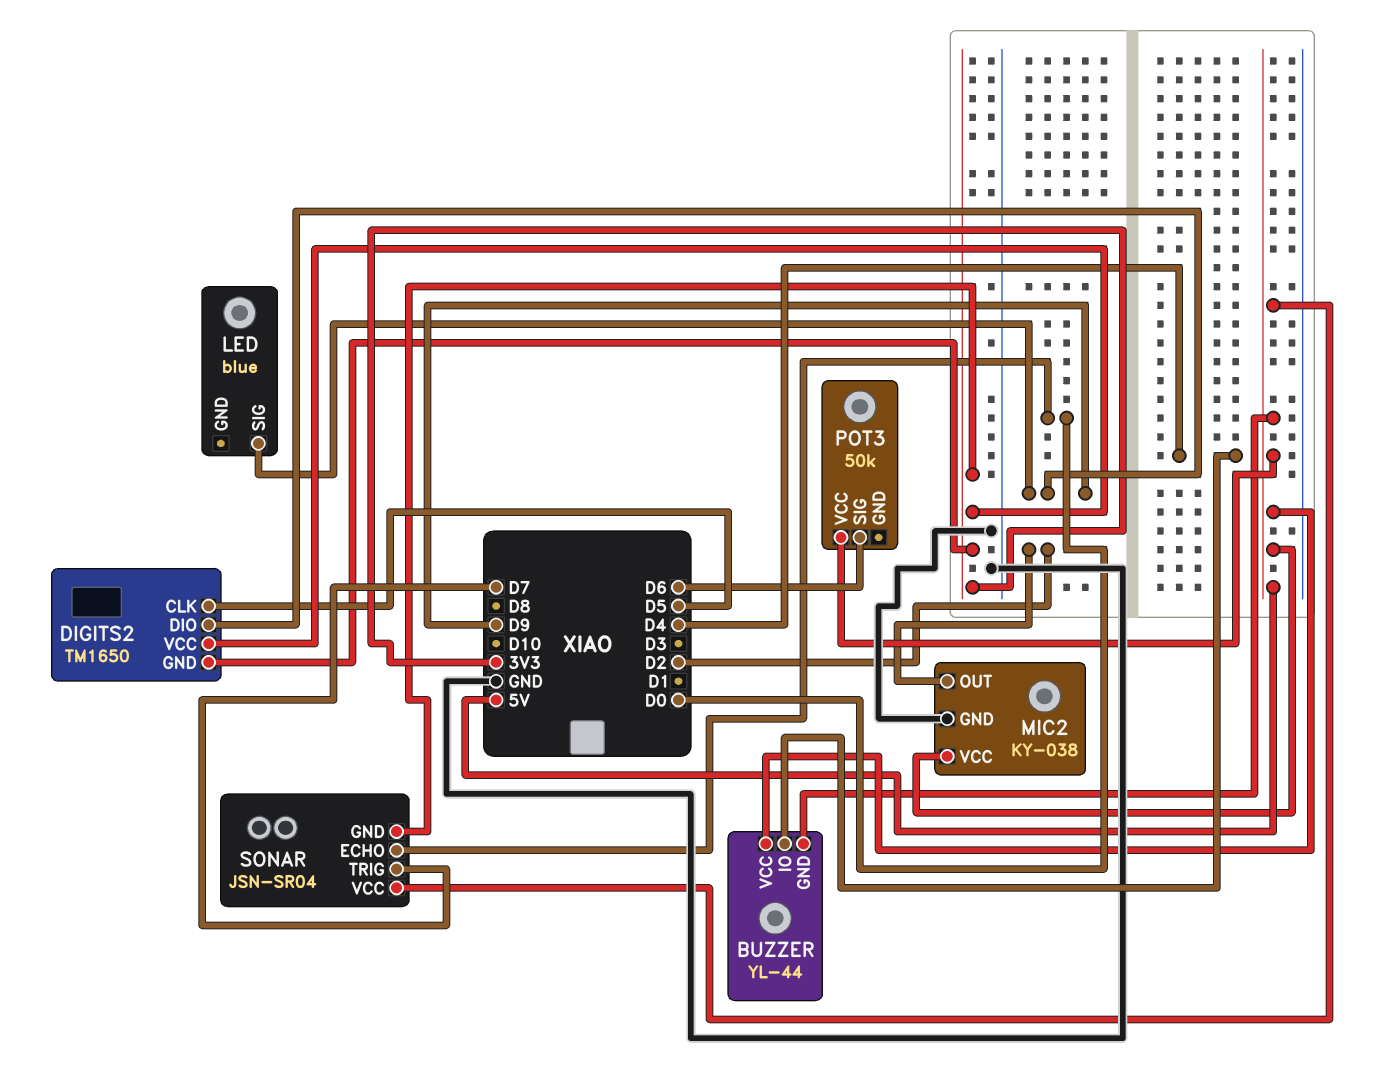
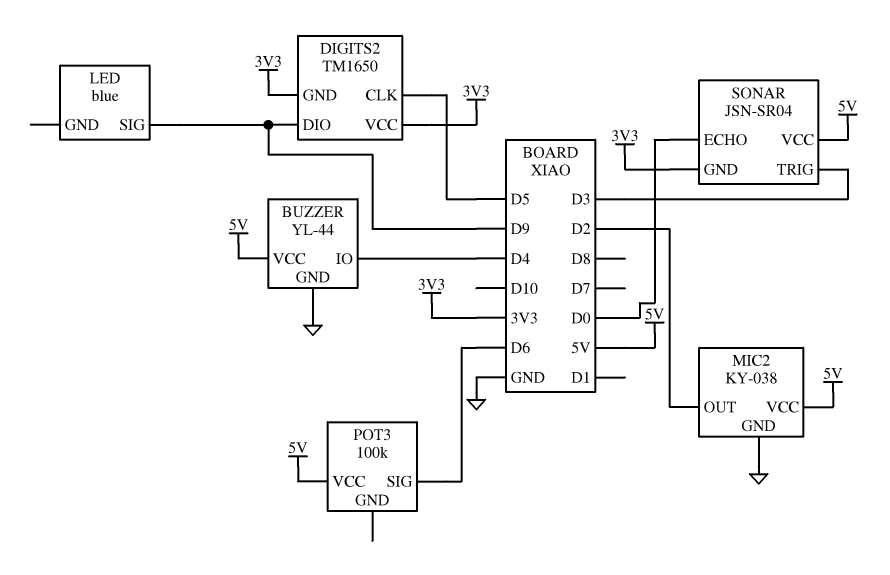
BUZZER pin GND: 5V -> GND
POT3: 50k -> 100k
SONAR pin TRIG: D7 -> D3

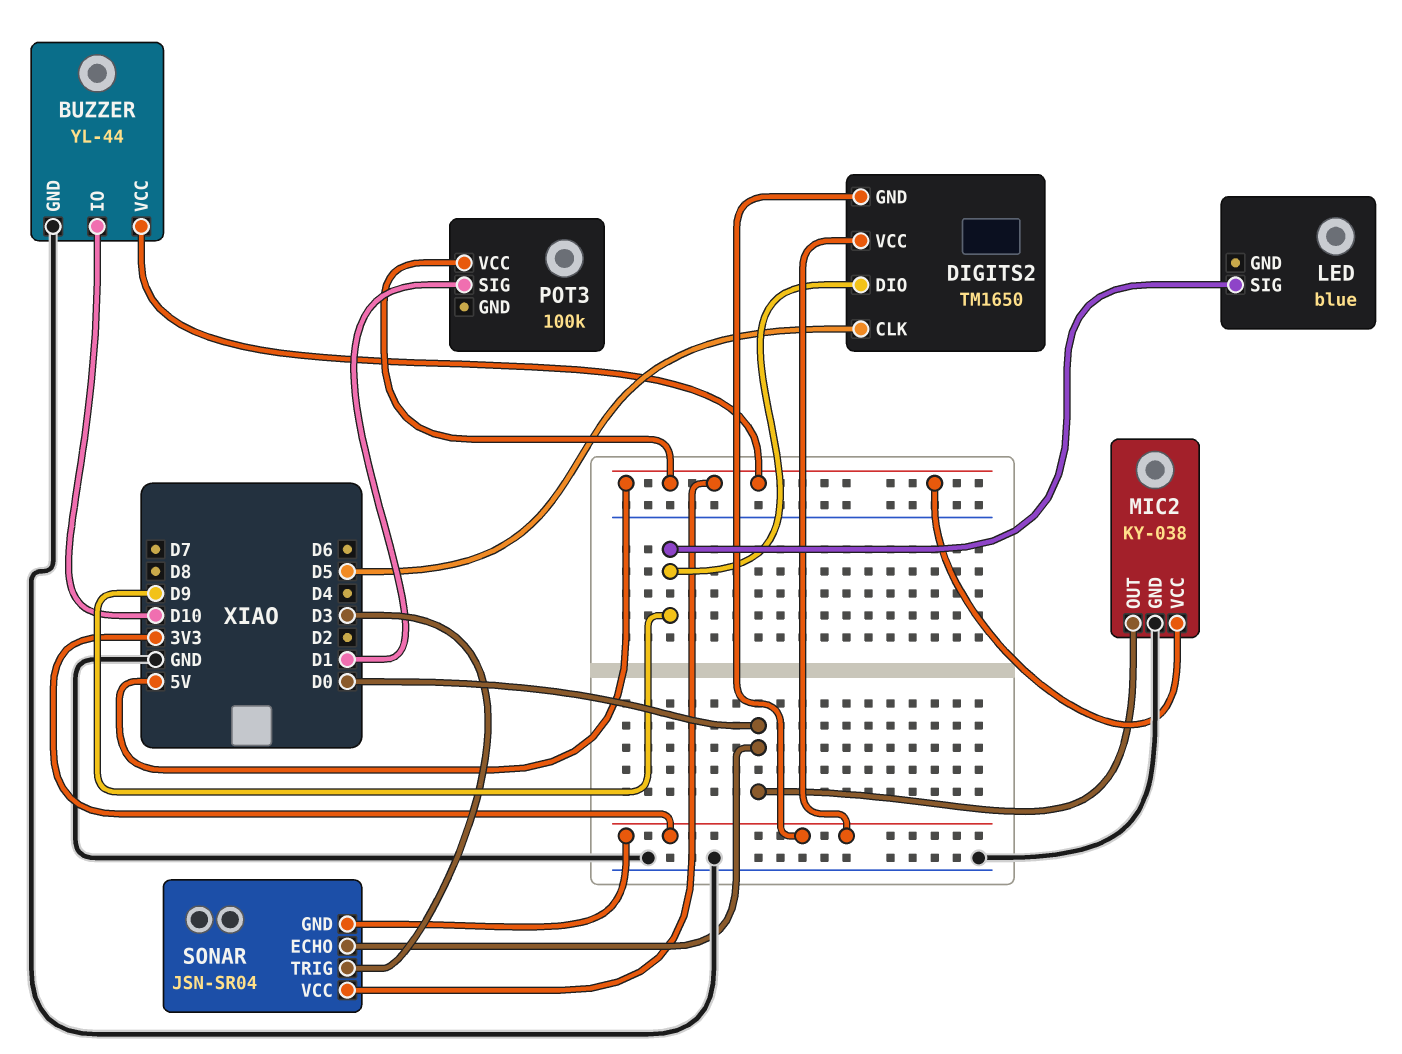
BUZZER pin IO: D4 -> D10
MIC2 pin OUT: D2 -> D0
POT3 pin SIG: D6 -> D1

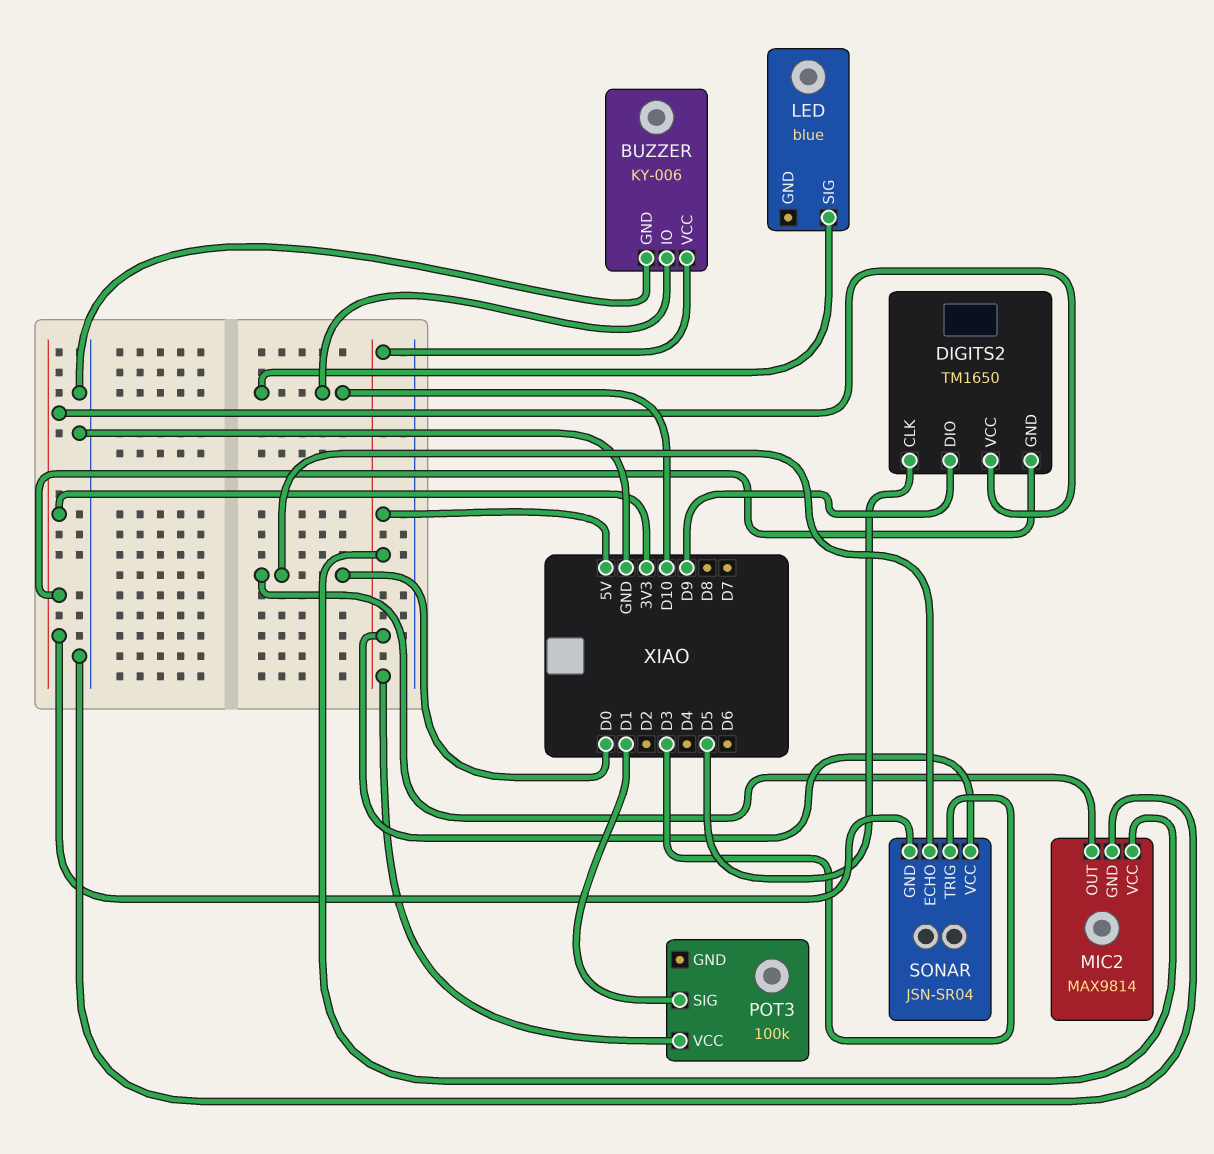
BUZZER: YL-44 -> KY-006
LED pin SIG: D9 -> D10
MIC2: KY-038 -> MAX9814

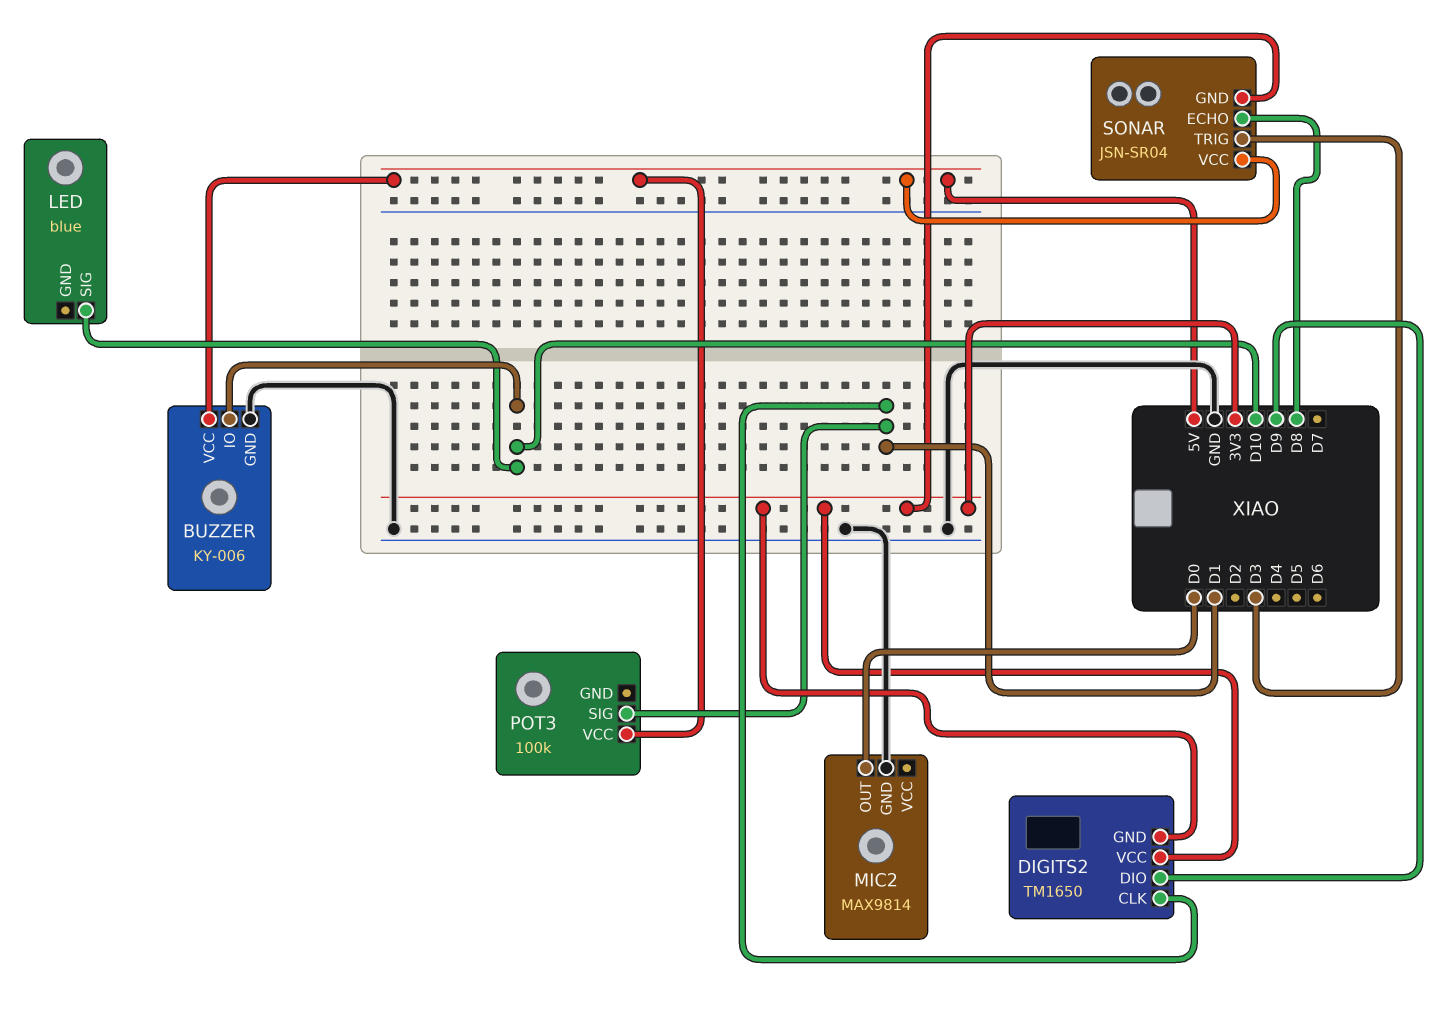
DIGITS2 pin CLK: D5 -> D1
MIC2 pin VCC: 5V -> none
SONAR pin ECHO: D0 -> D8

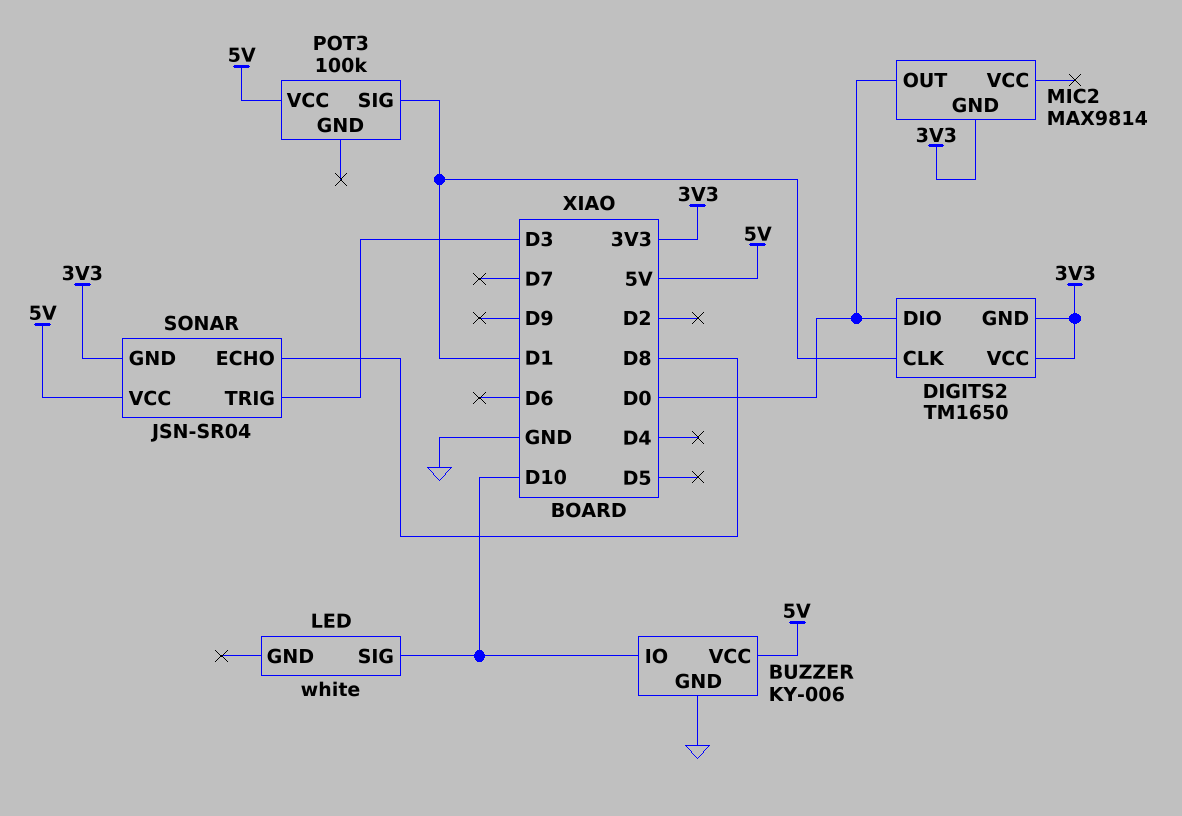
DIGITS2 pin DIO: D9 -> D0
LED: blue -> white
MIC2 pin GND: GND -> 3V3

